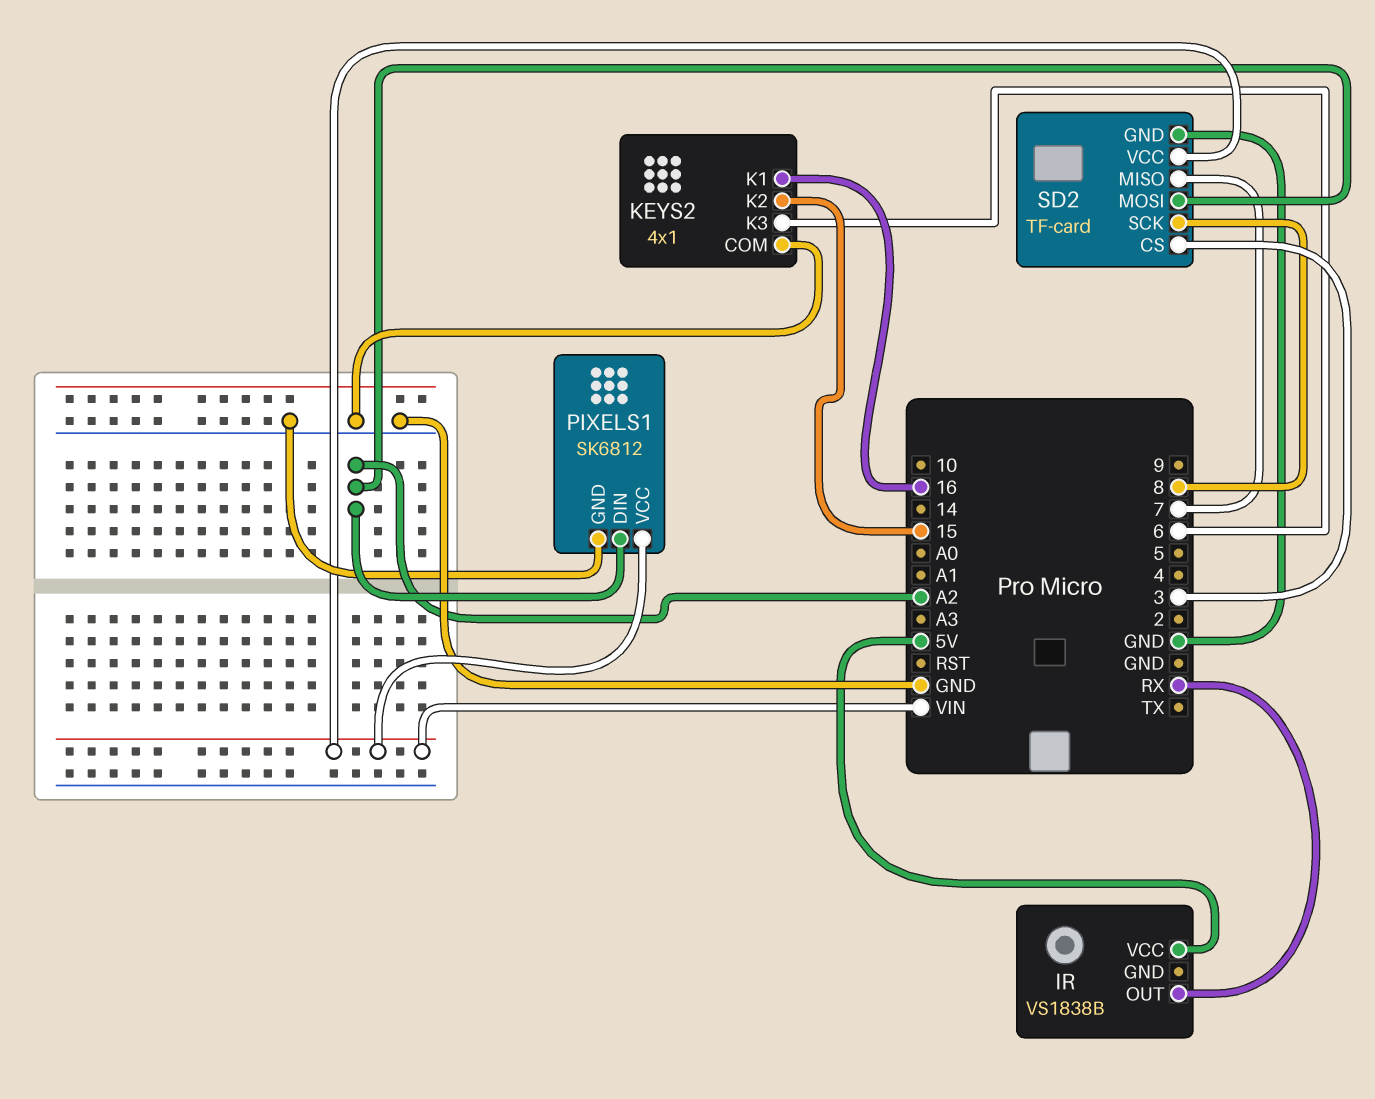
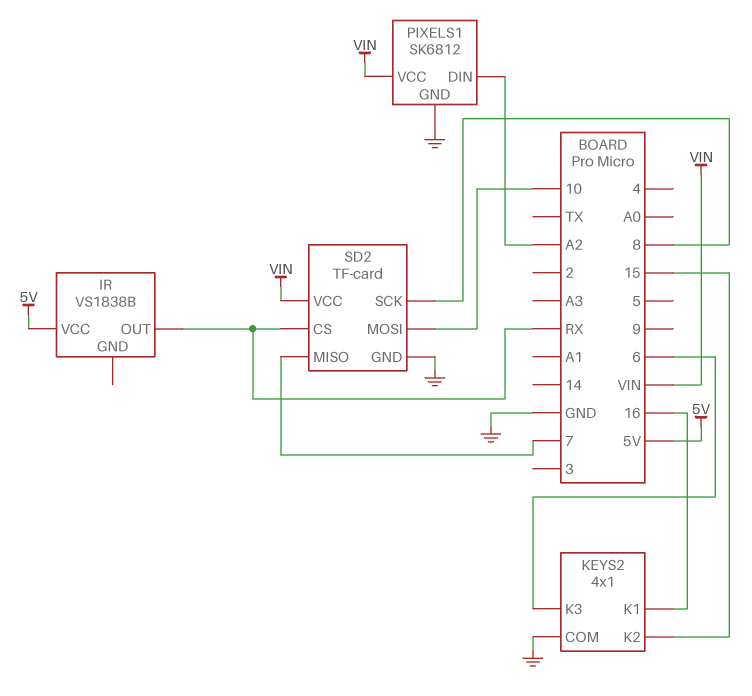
SD2 pin CS: 3 -> RX
SD2 pin MOSI: A2 -> 10

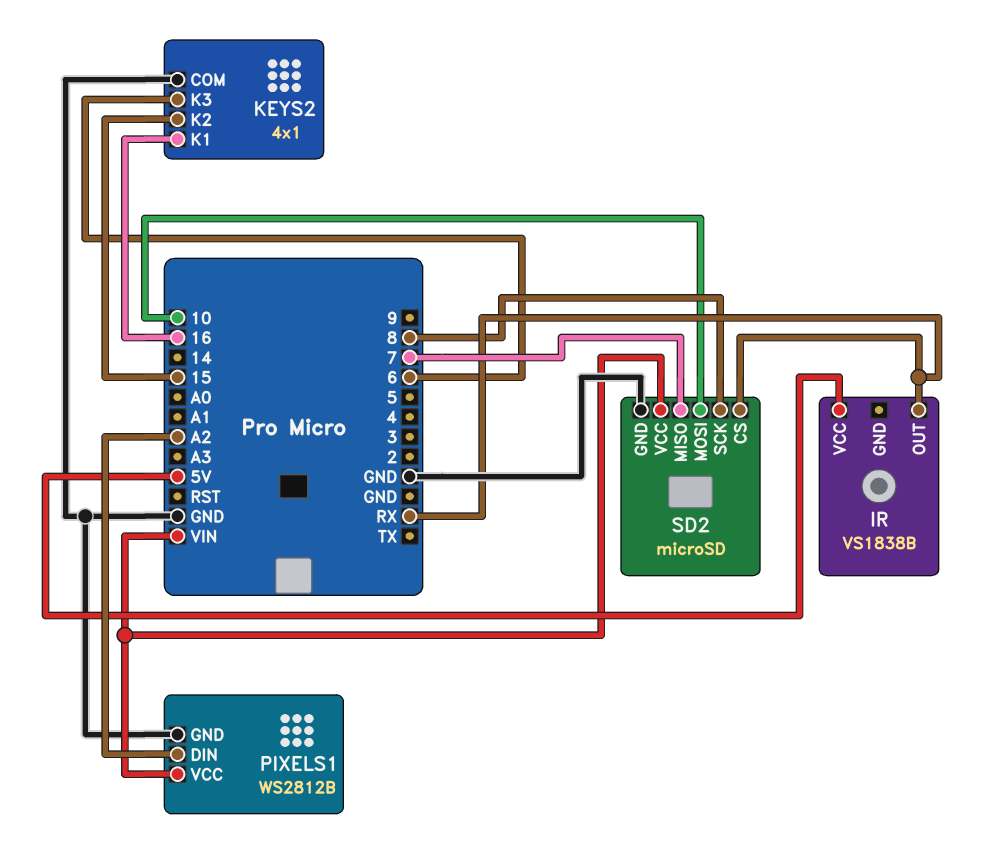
PIXELS1: SK6812 -> WS2812B
SD2: TF-card -> microSD

